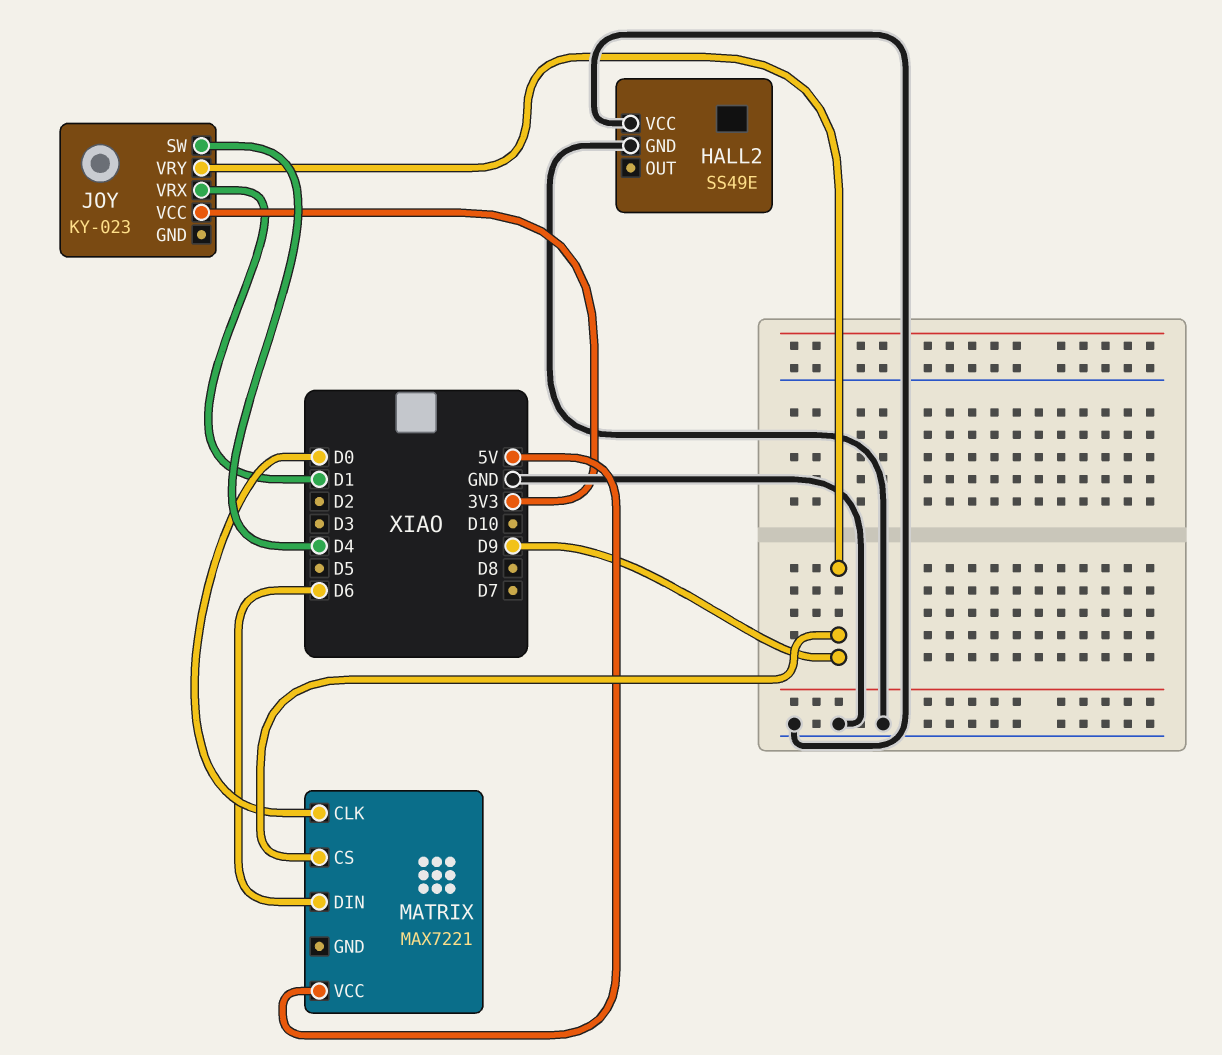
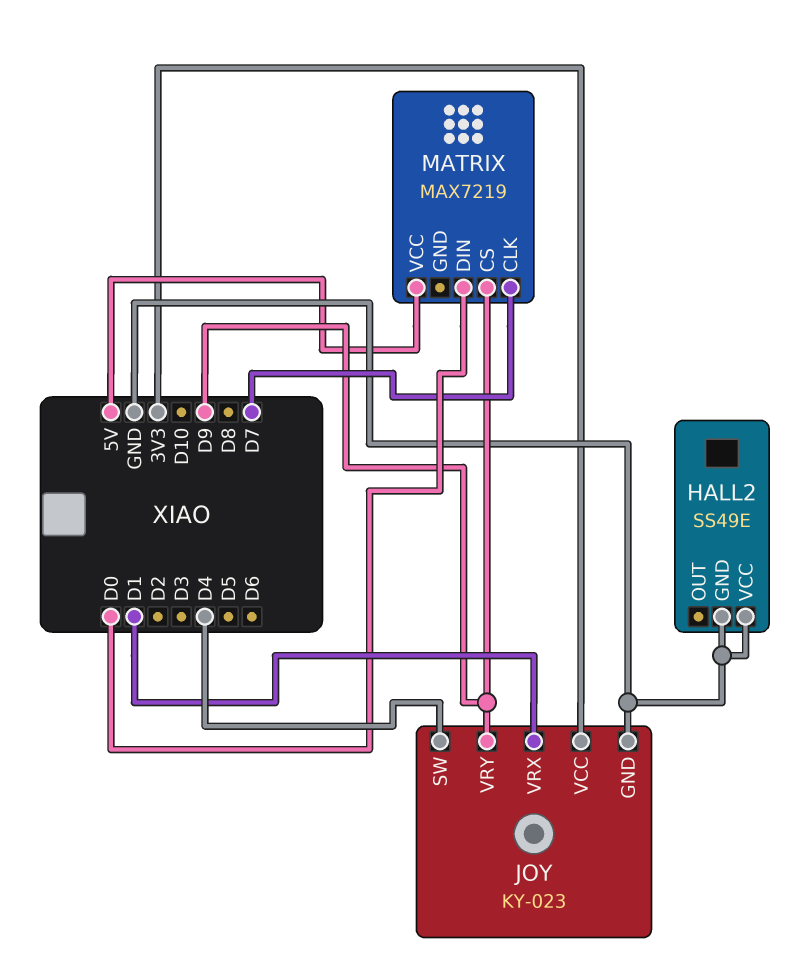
JOY pin GND: none -> GND
MATRIX: MAX7221 -> MAX7219
MATRIX pin CLK: D0 -> D7
MATRIX pin DIN: D6 -> D0

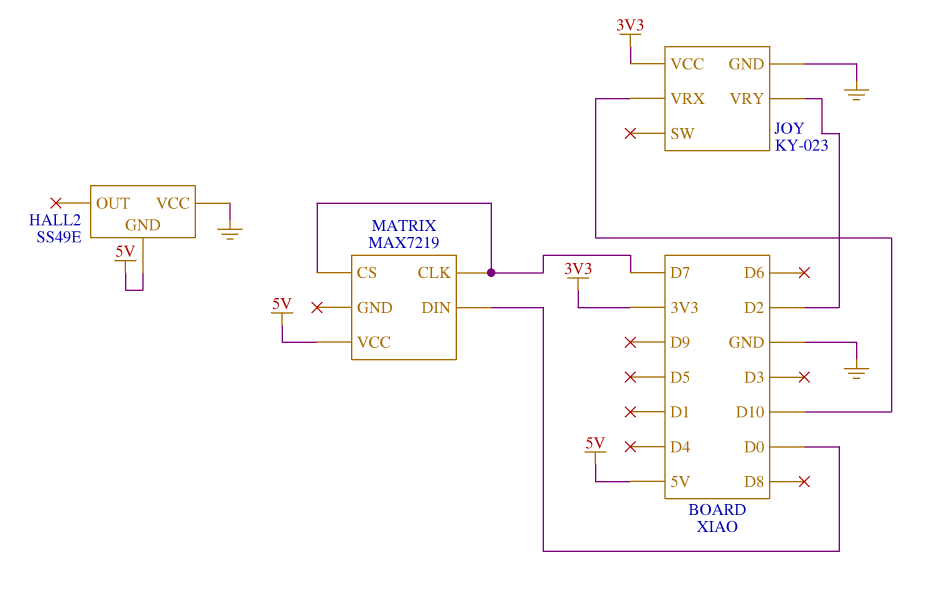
HALL2 pin GND: GND -> 5V
JOY pin SW: D4 -> none
JOY pin VRX: D1 -> D10
JOY pin VRY: D9 -> D2
MATRIX pin CS: D9 -> D7

